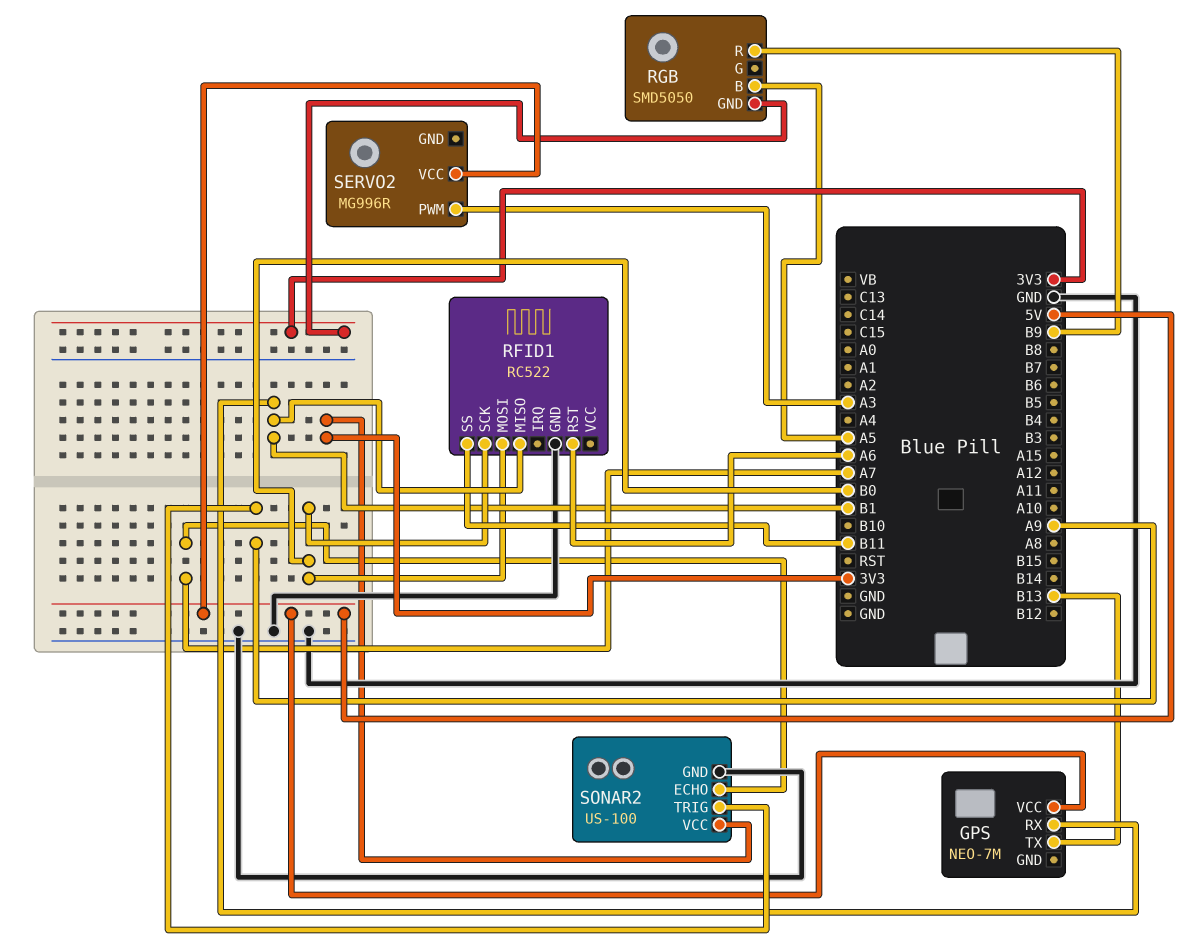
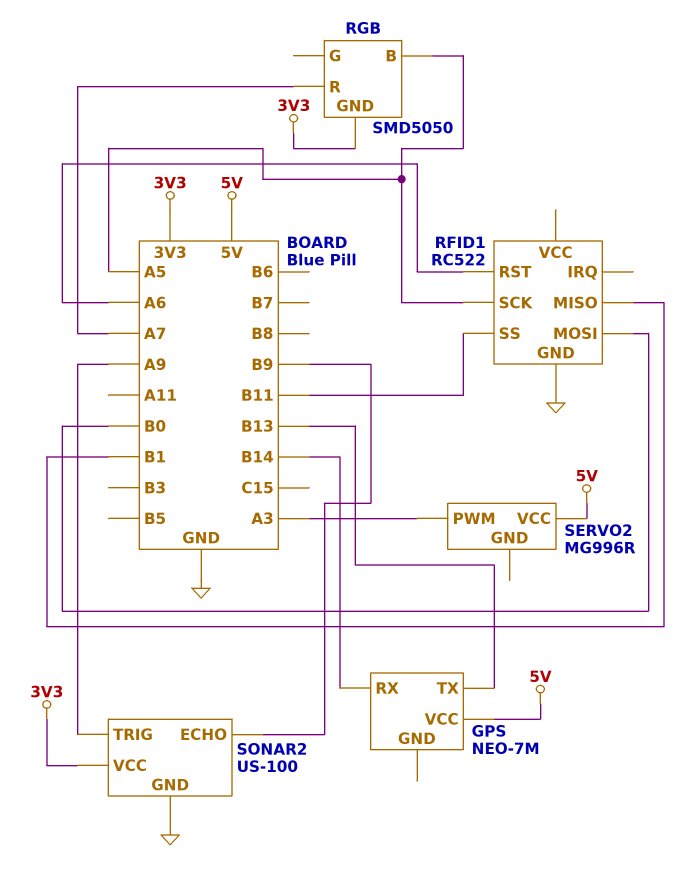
GPS pin RX: B1 -> B14
RFID1 pin SCK: B0 -> A5
RGB pin R: B9 -> A7
SONAR2 pin ECHO: A7 -> B9

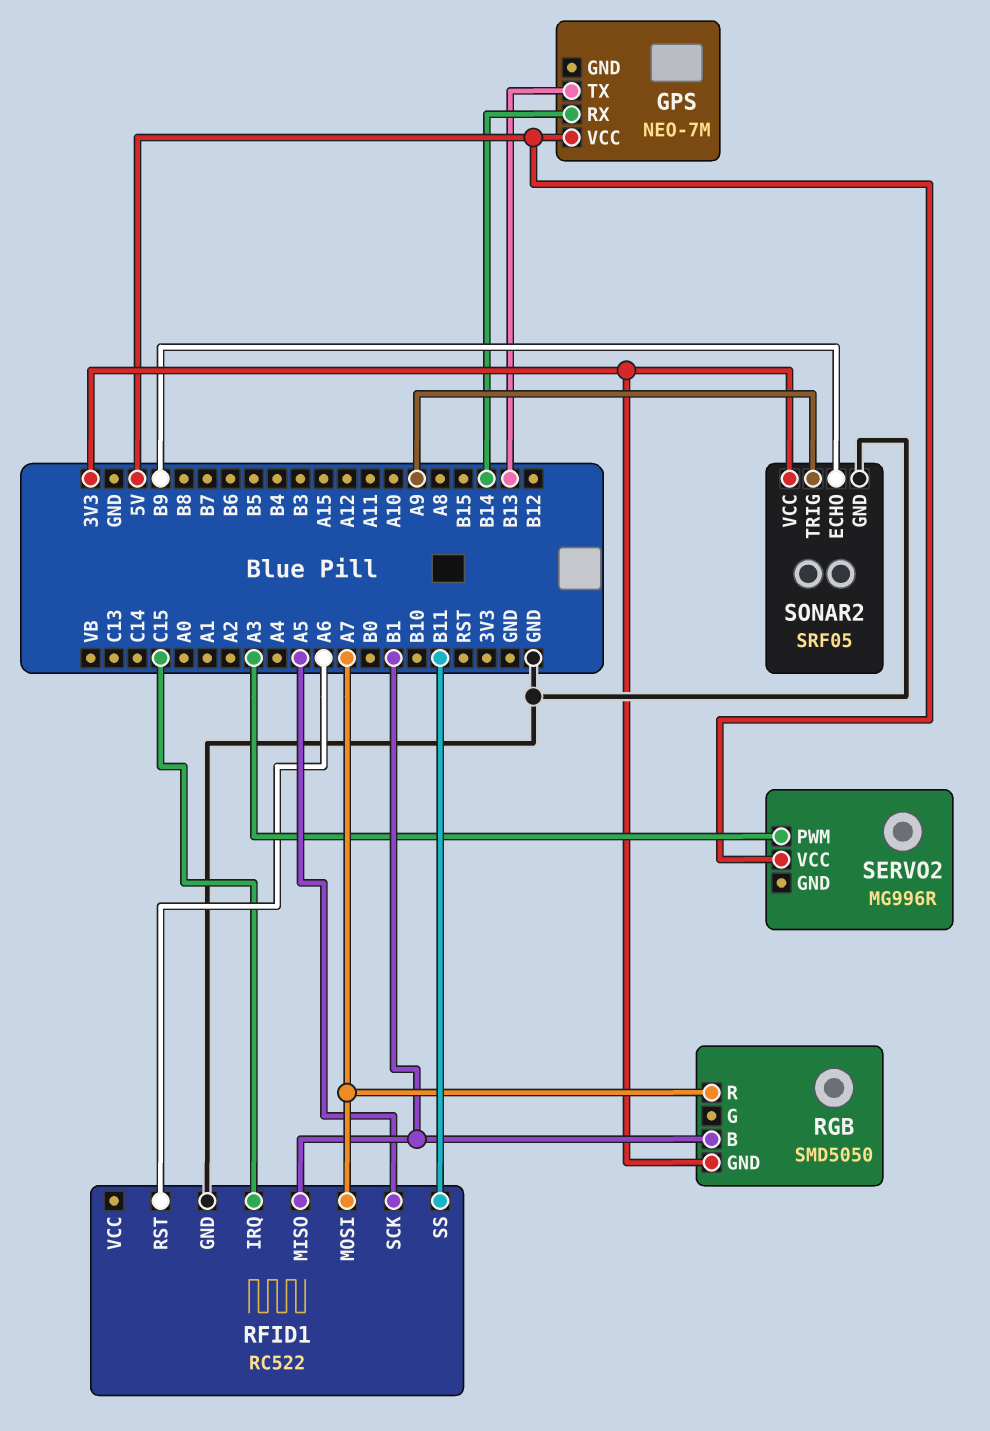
RFID1 pin IRQ: none -> C15
RFID1 pin MOSI: B0 -> A7
RGB pin B: A5 -> B1
SONAR2: US-100 -> SRF05

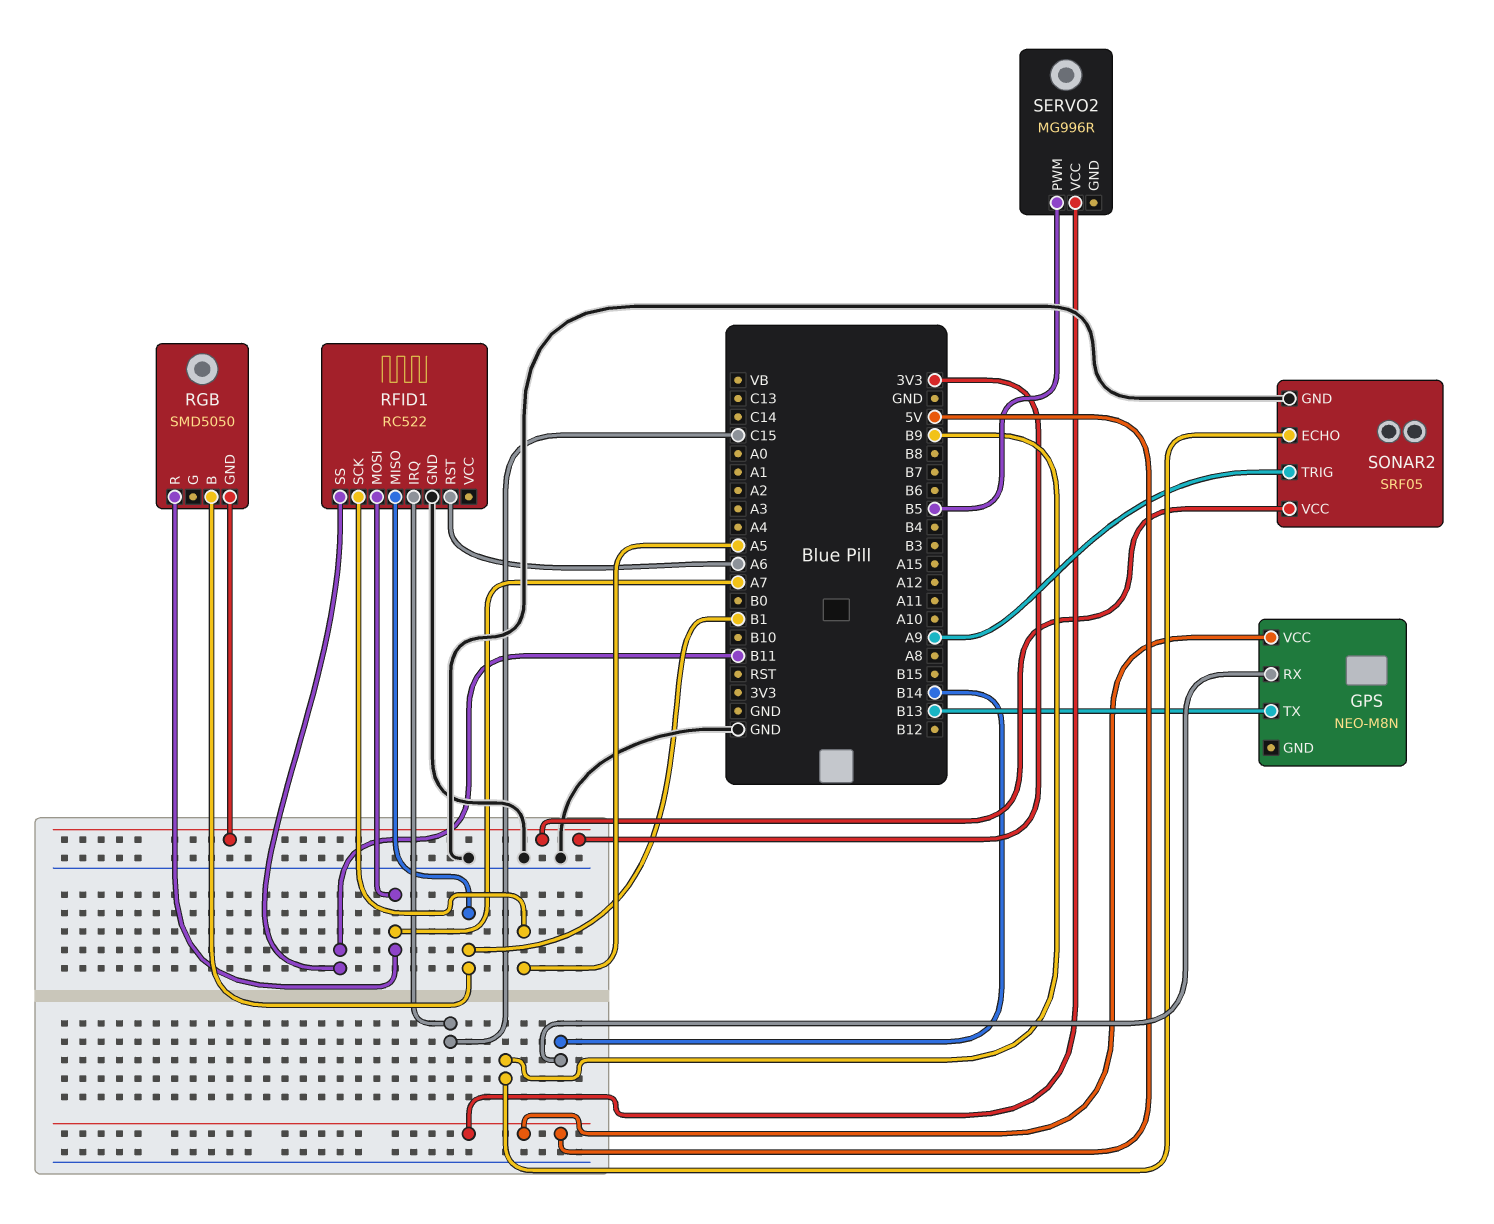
GPS: NEO-7M -> NEO-M8N
SERVO2 pin PWM: A3 -> B5

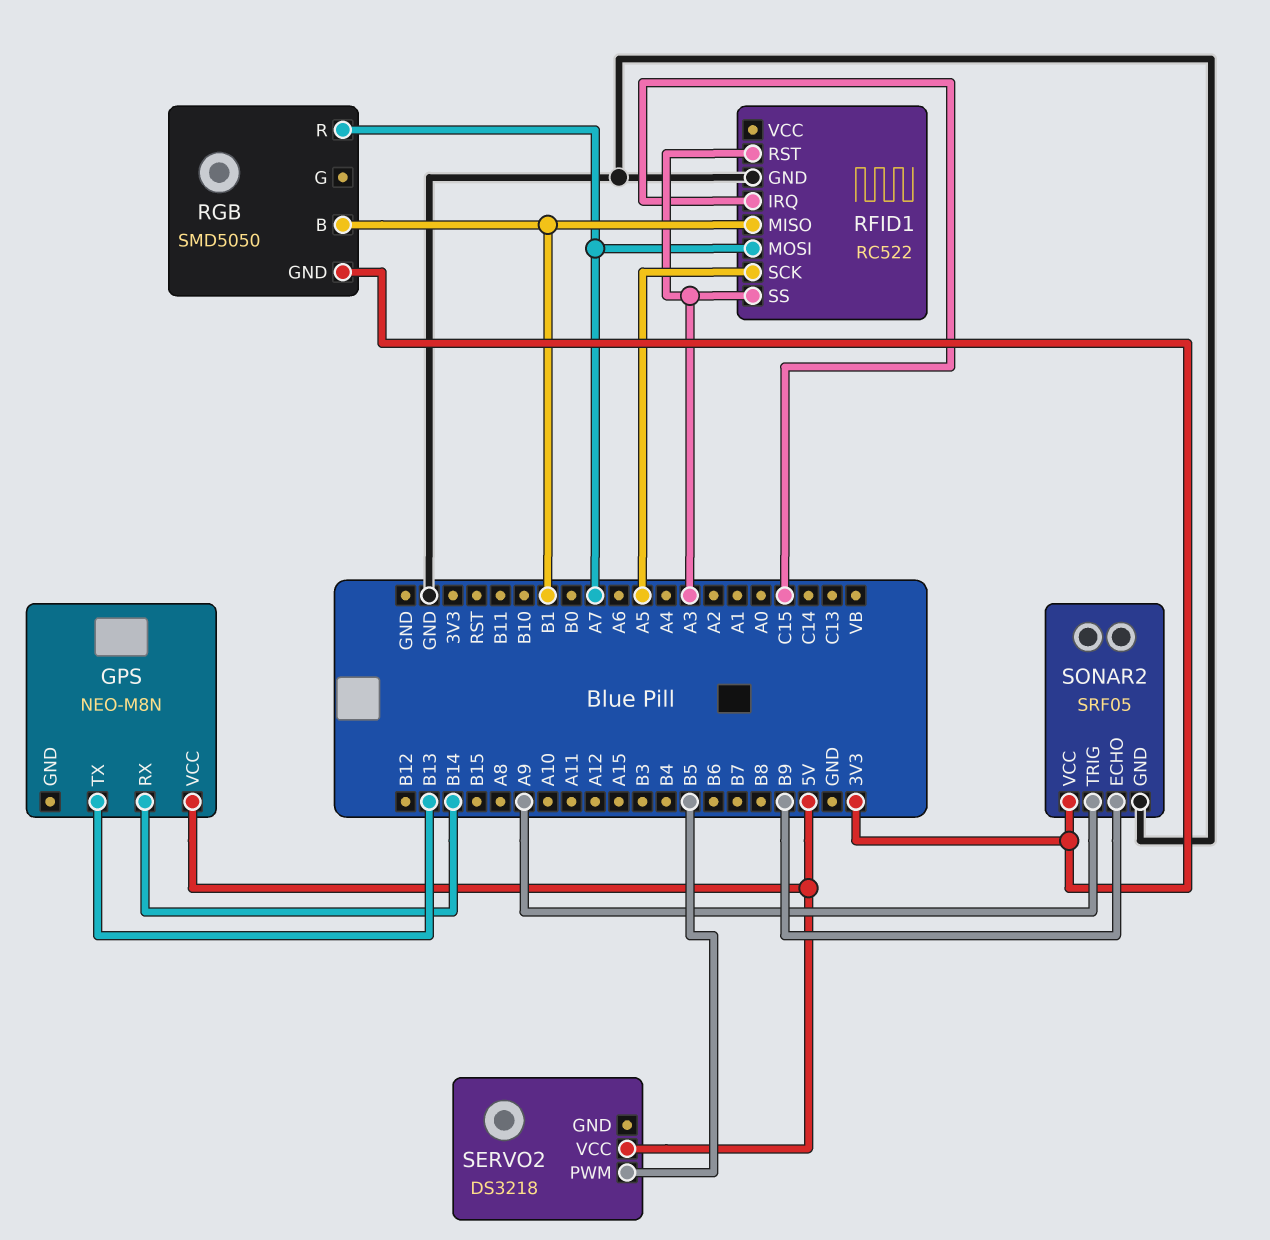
RFID1 pin RST: A6 -> A3
RFID1 pin SS: B11 -> A3
SERVO2: MG996R -> DS3218

